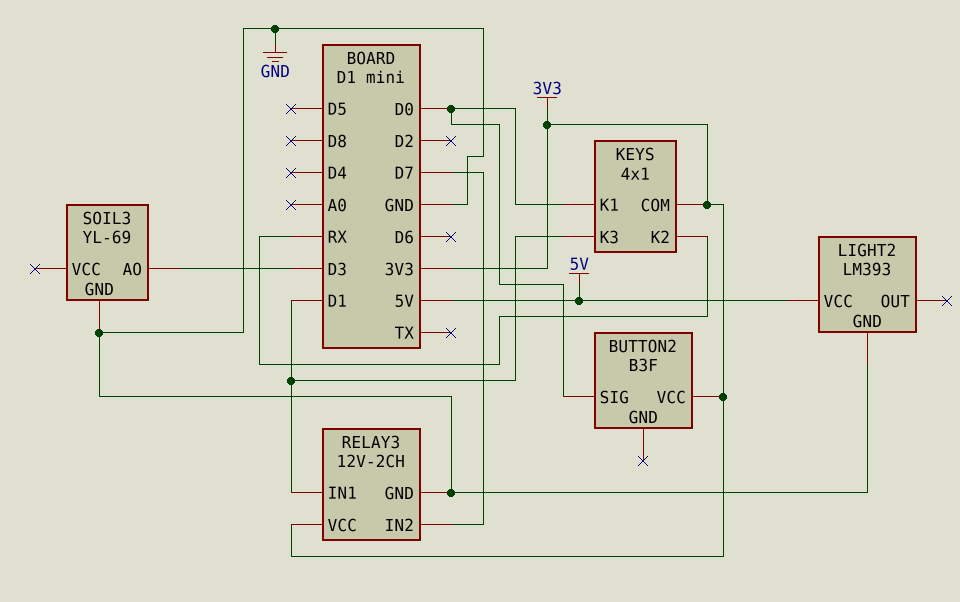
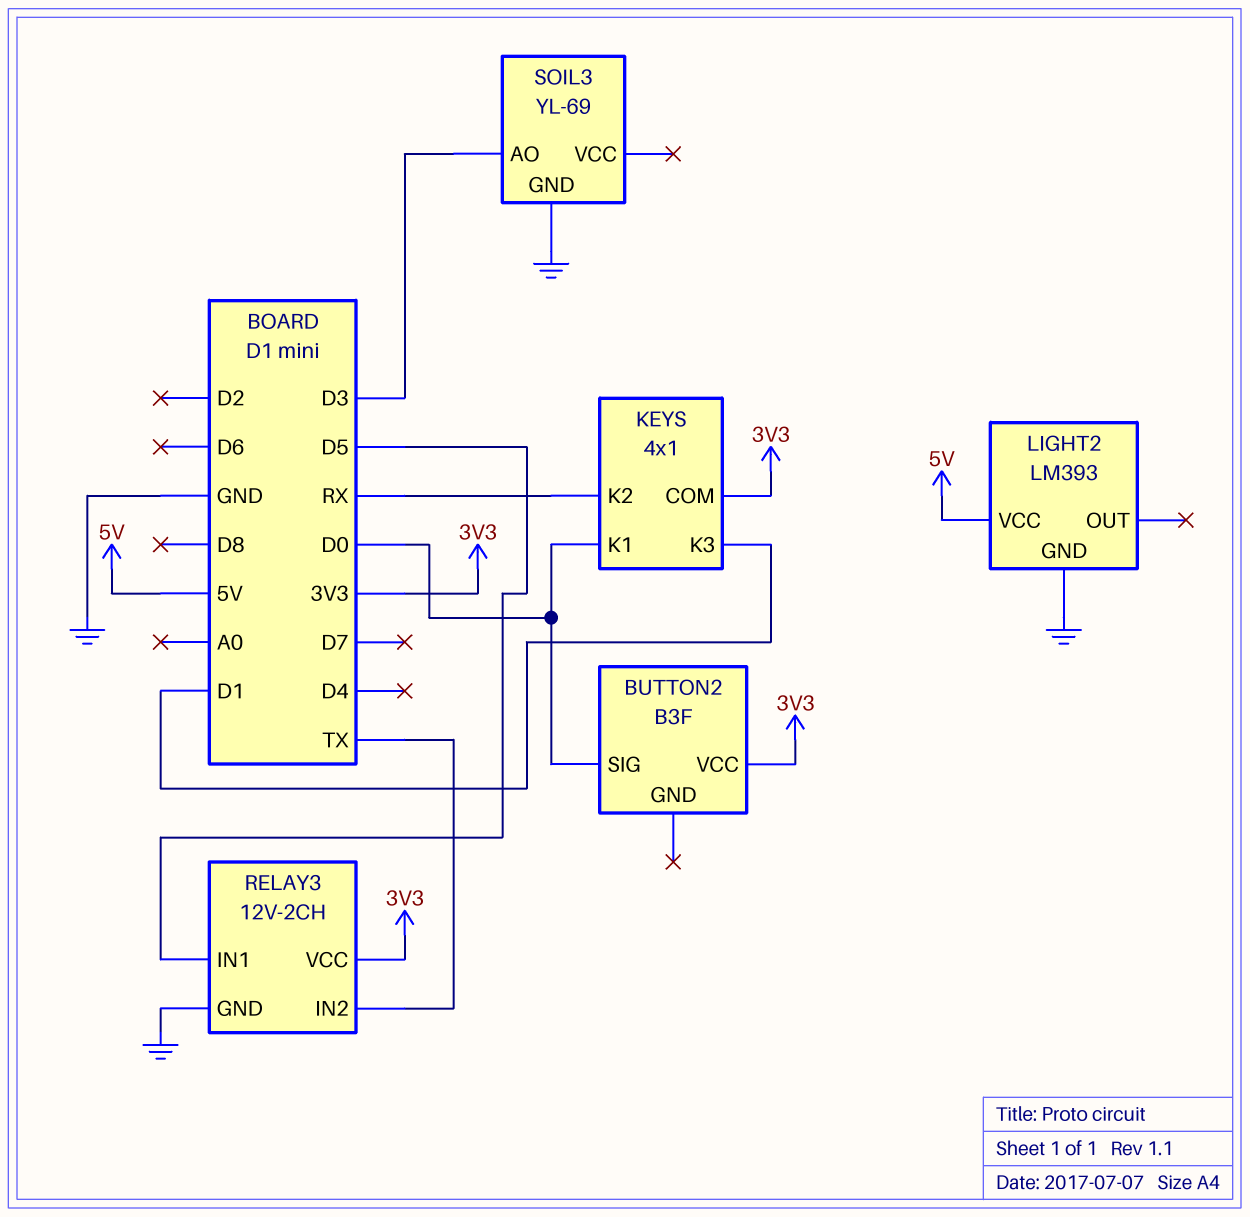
RELAY3 pin IN1: D1 -> D5
RELAY3 pin IN2: D7 -> TX

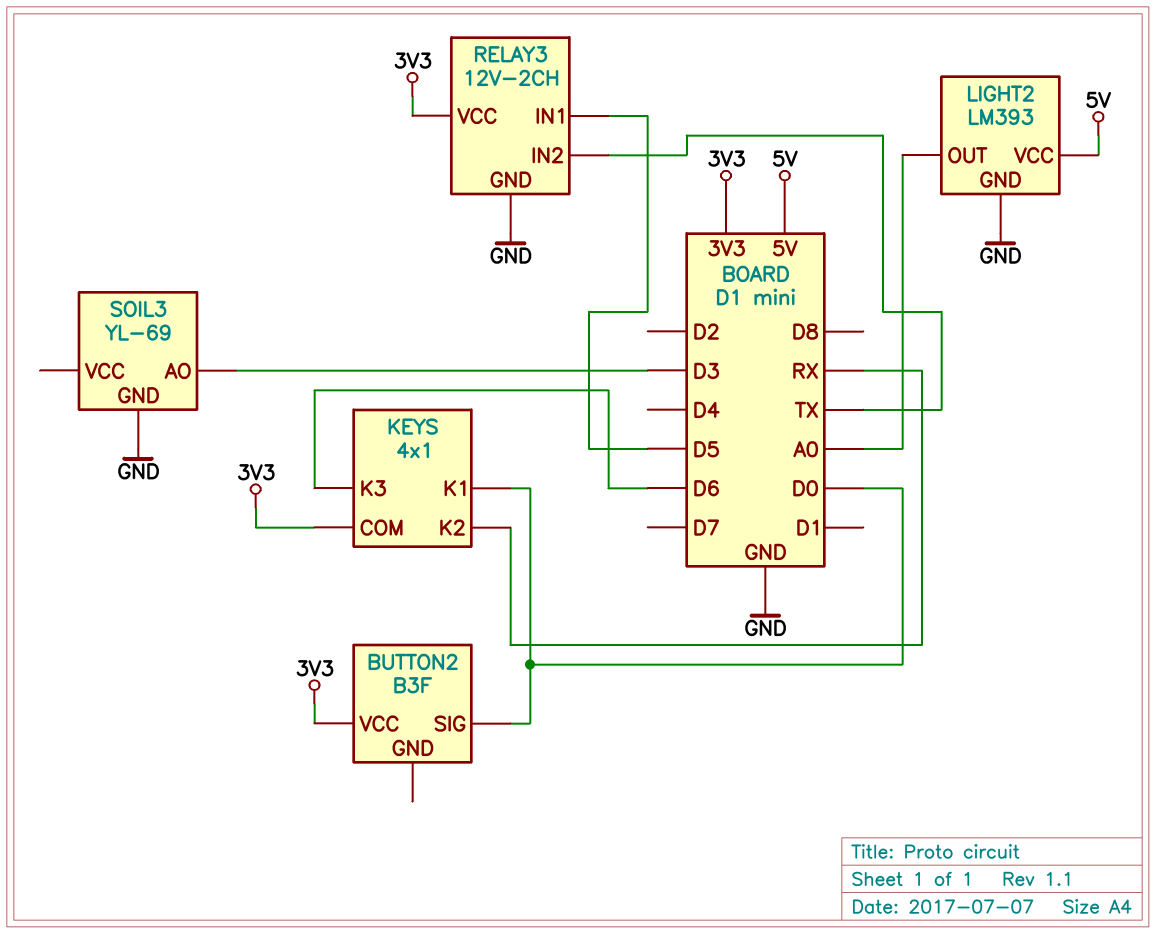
KEYS pin K3: D1 -> D6
LIGHT2 pin OUT: none -> A0

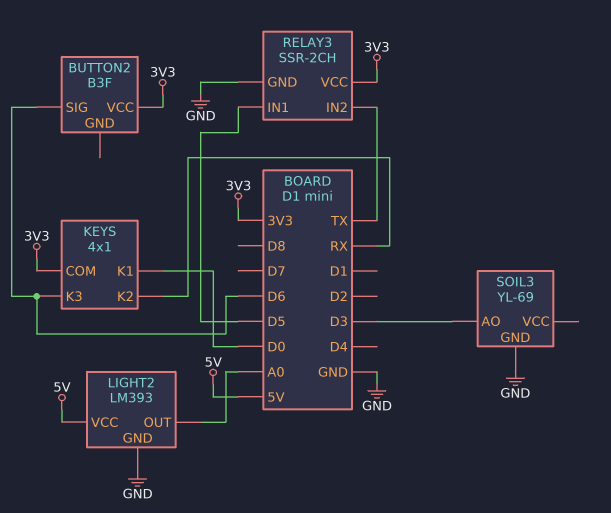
BUTTON2 pin SIG: D0 -> D6
RELAY3: 12V-2CH -> SSR-2CH

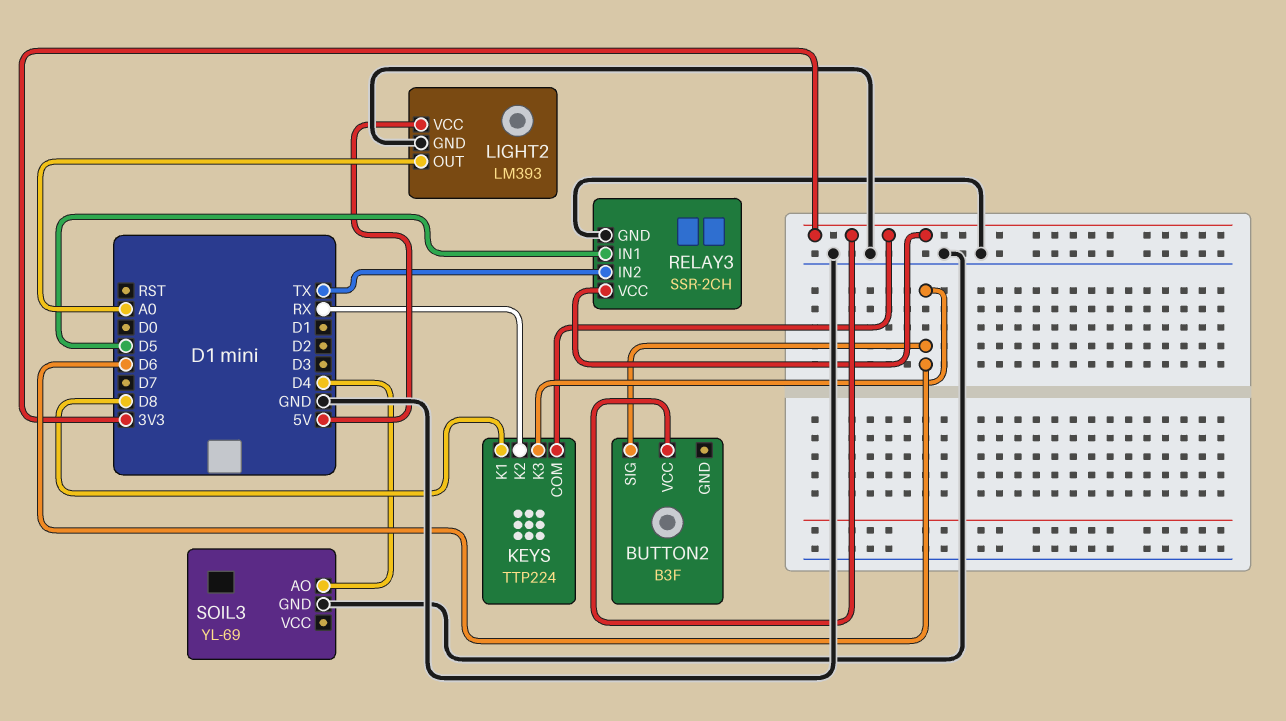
KEYS: 4x1 -> TTP224
KEYS pin K1: D0 -> D8
SOIL3 pin AO: D3 -> D4

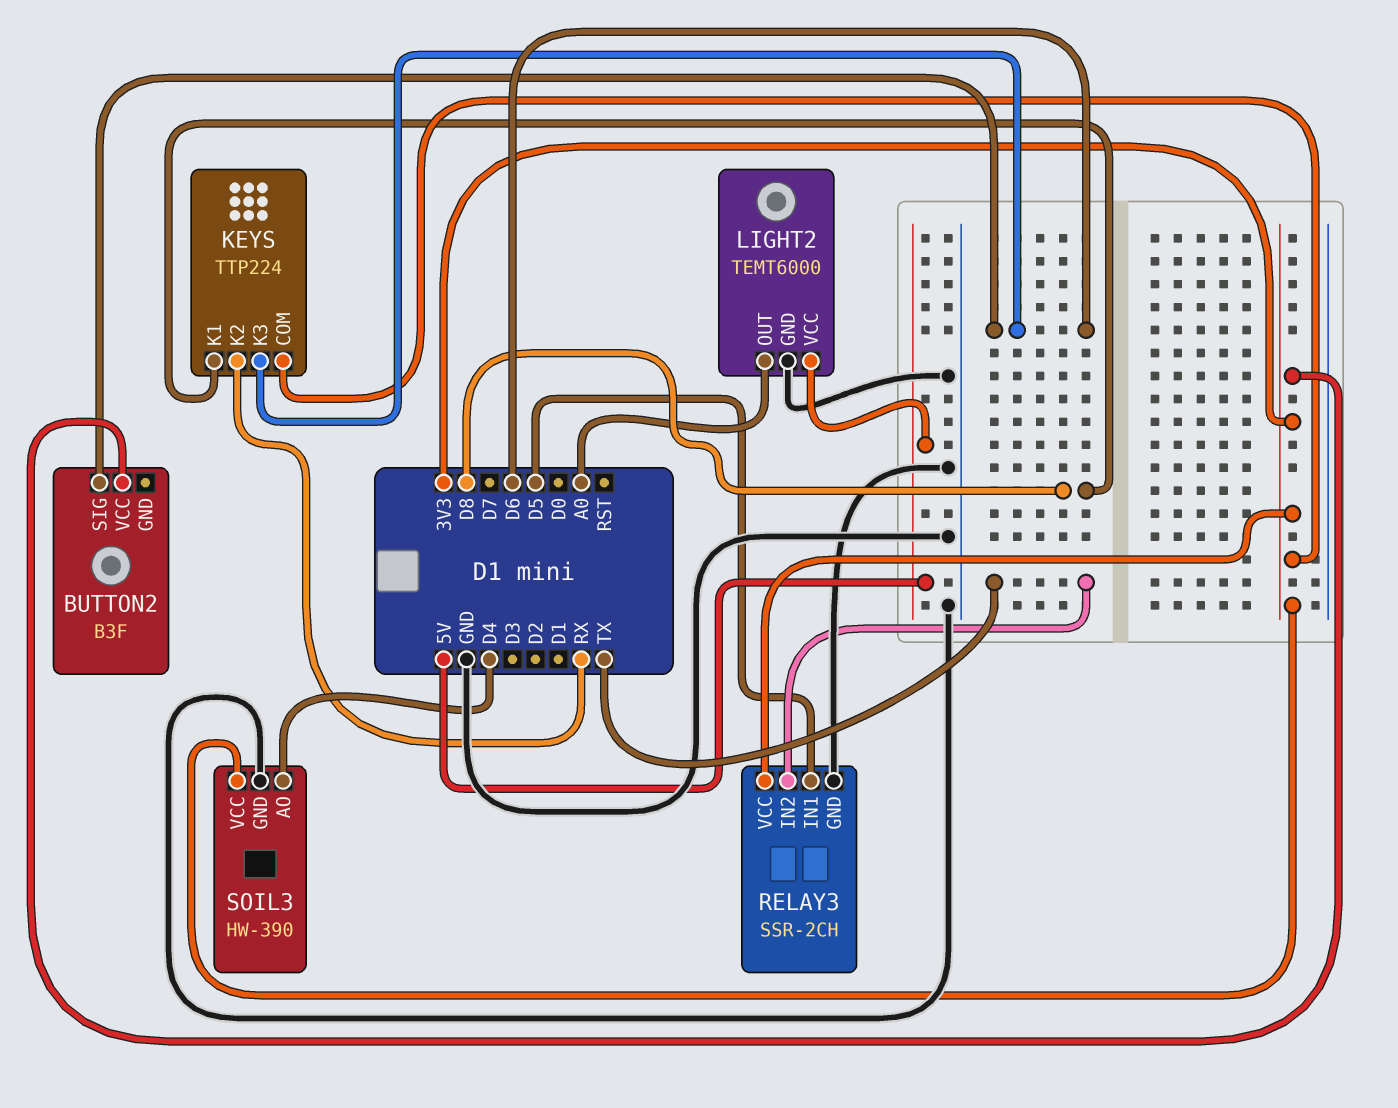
LIGHT2: LM393 -> TEMT6000
SOIL3: YL-69 -> HW-390
SOIL3 pin VCC: none -> 3V3

